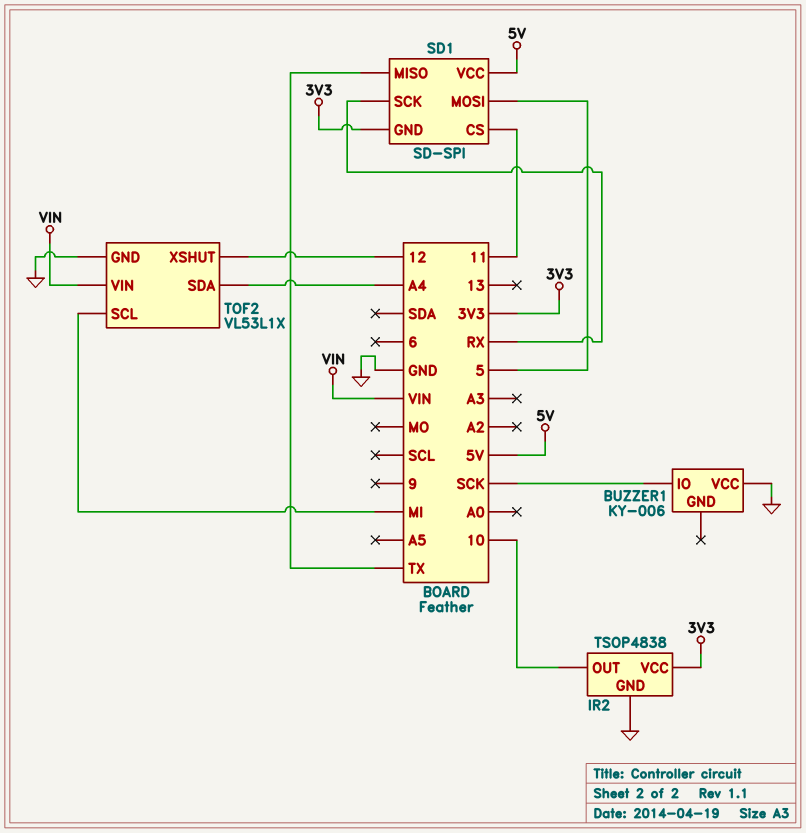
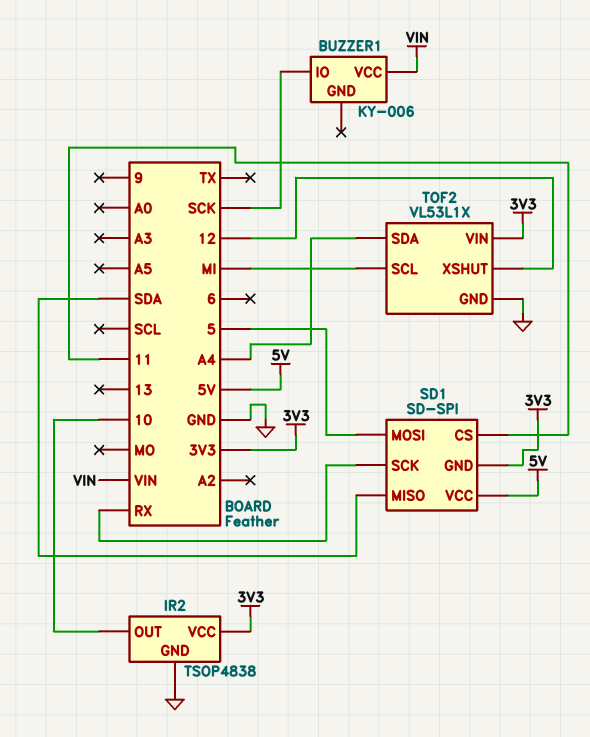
BUZZER1 pin VCC: GND -> VIN
SD1 pin MISO: TX -> SDA
TOF2 pin VIN: VIN -> 3V3

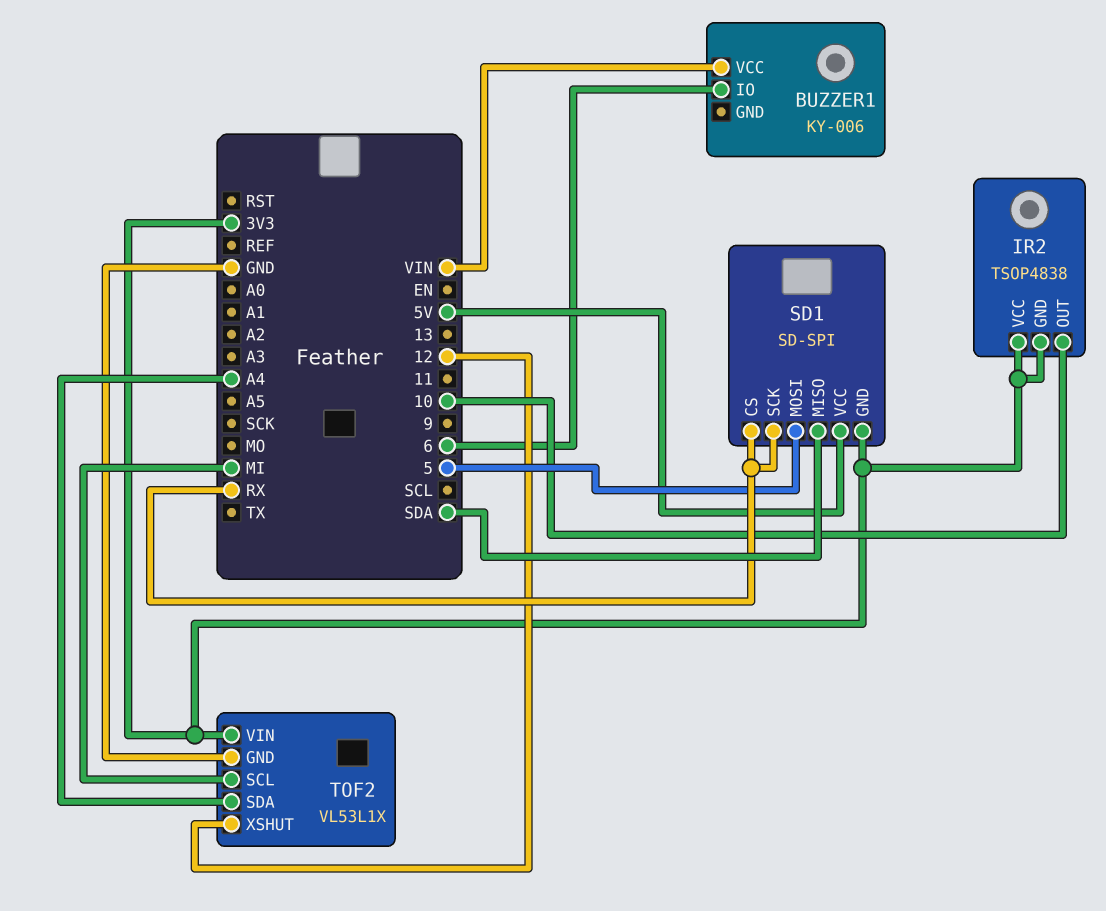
BUZZER1 pin IO: SCK -> 6
IR2 pin GND: GND -> 3V3
SD1 pin CS: 11 -> RX

